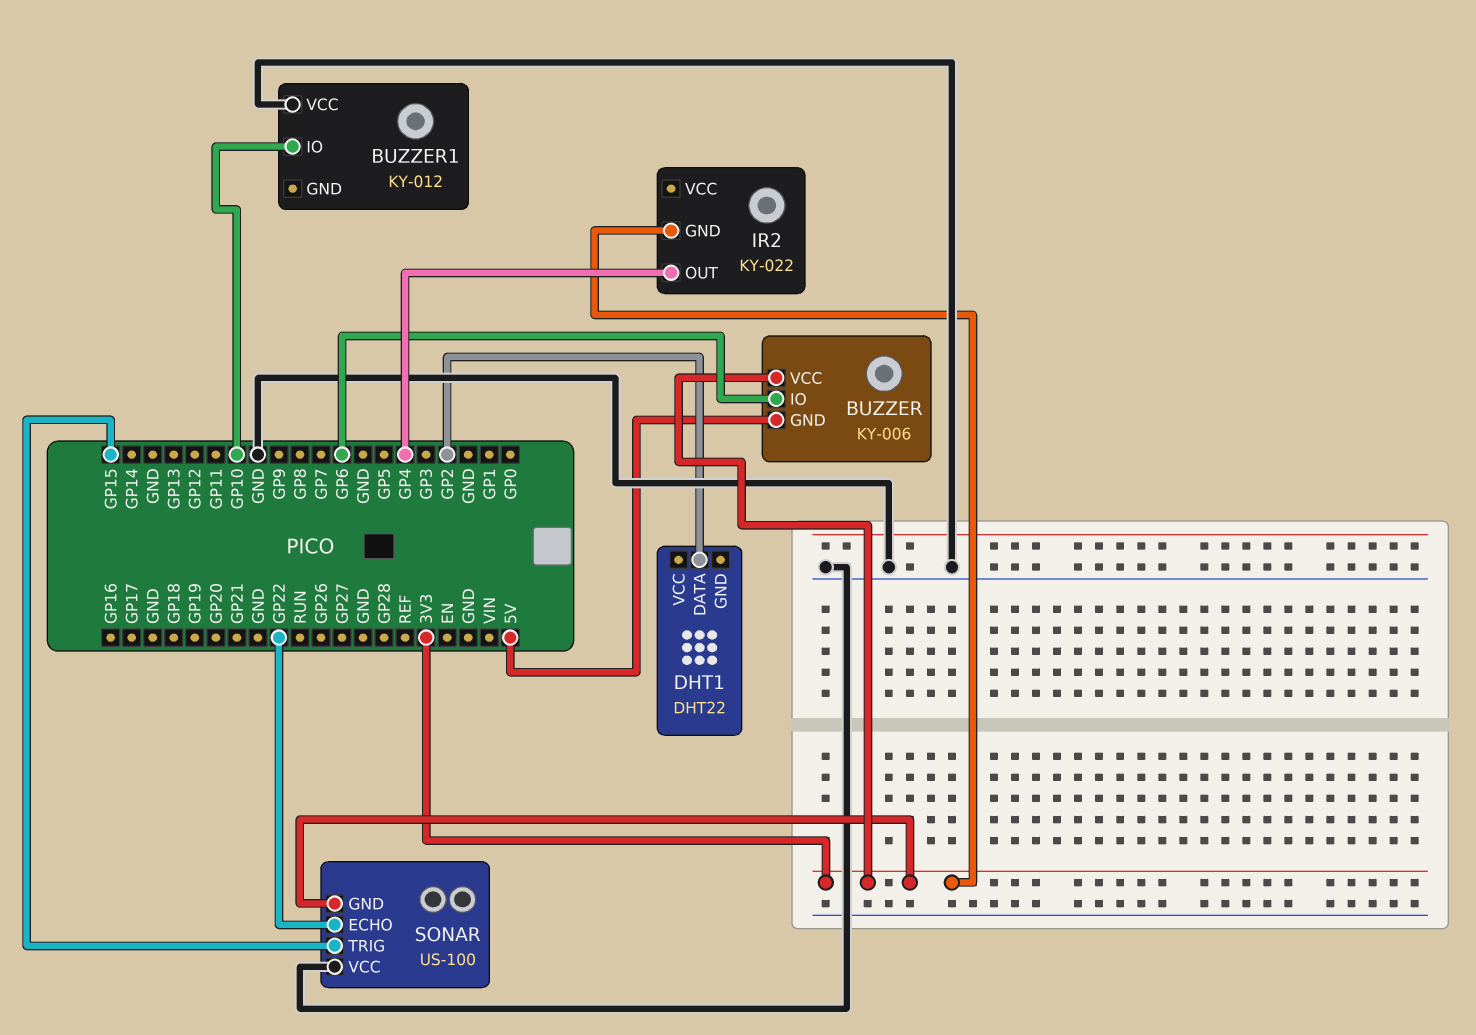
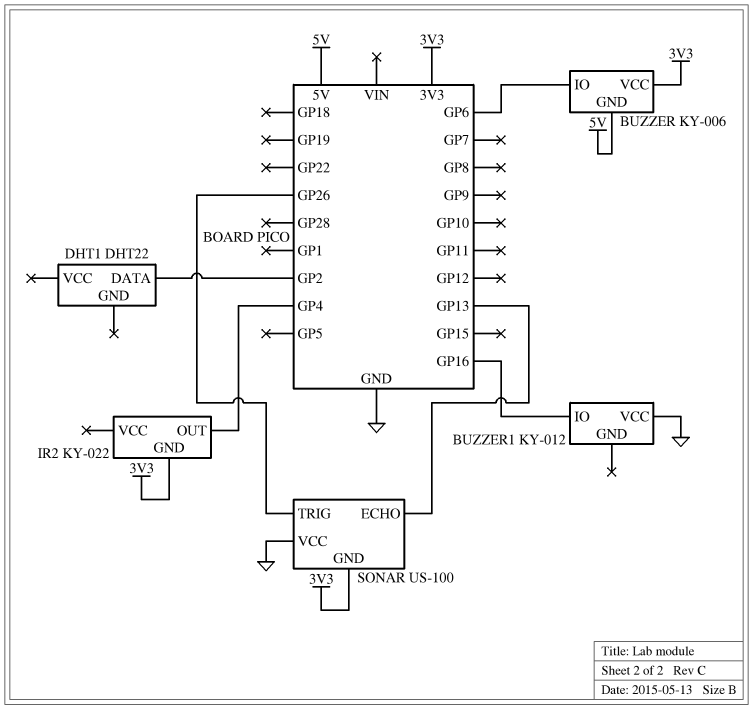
BUZZER1 pin IO: GP10 -> GP16
SONAR pin ECHO: GP22 -> GP13
SONAR pin TRIG: GP15 -> GP26

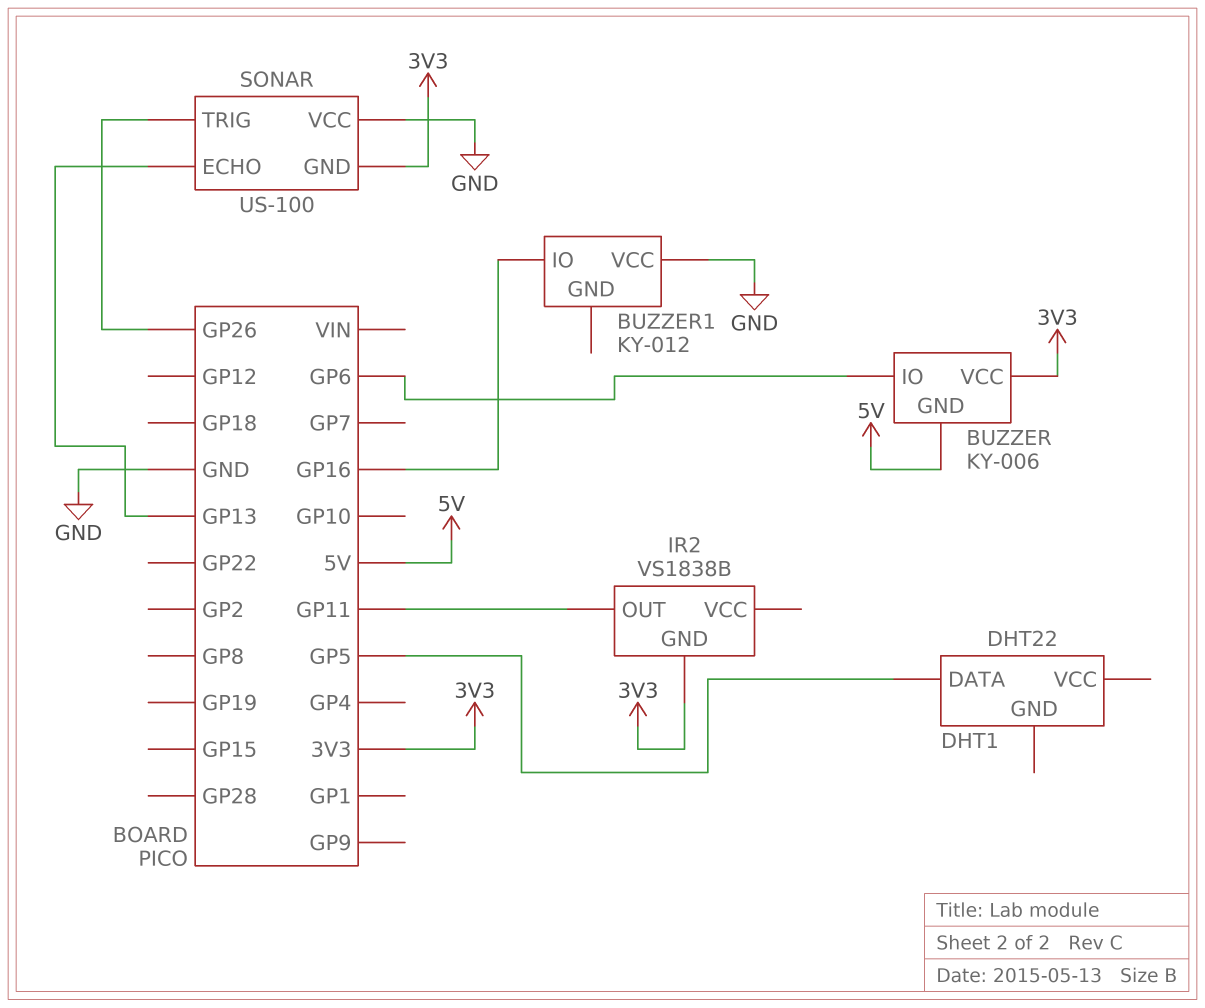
DHT1 pin DATA: GP2 -> GP5
IR2: KY-022 -> VS1838B
IR2 pin OUT: GP4 -> GP11

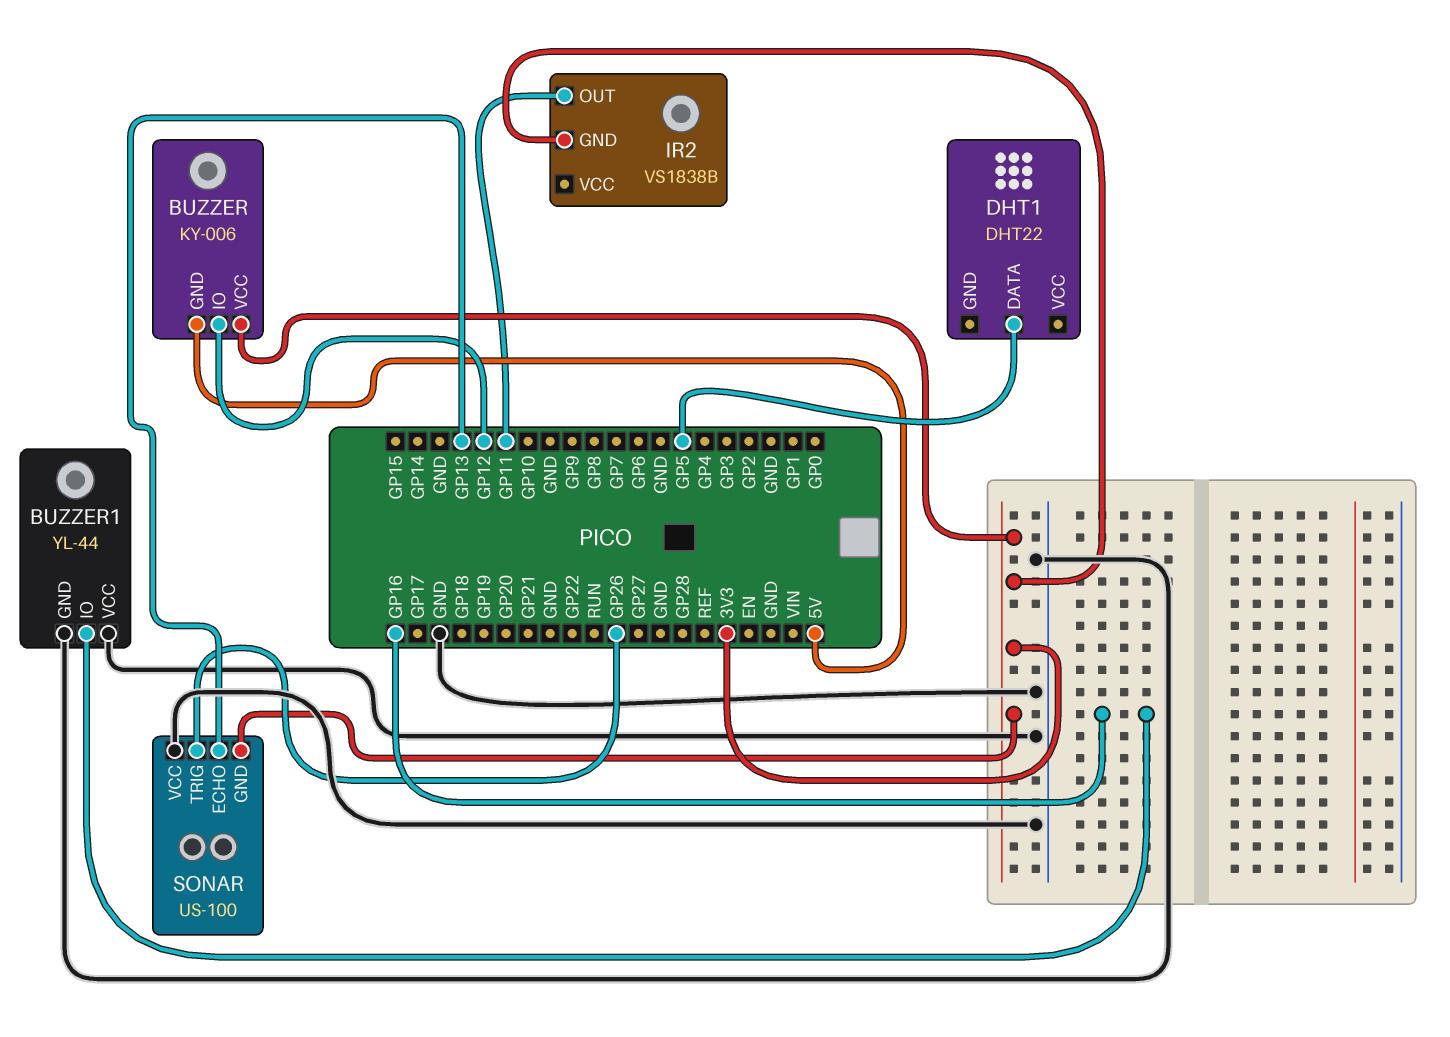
BUZZER pin IO: GP6 -> GP12
BUZZER1: KY-012 -> YL-44
BUZZER1 pin GND: none -> GND

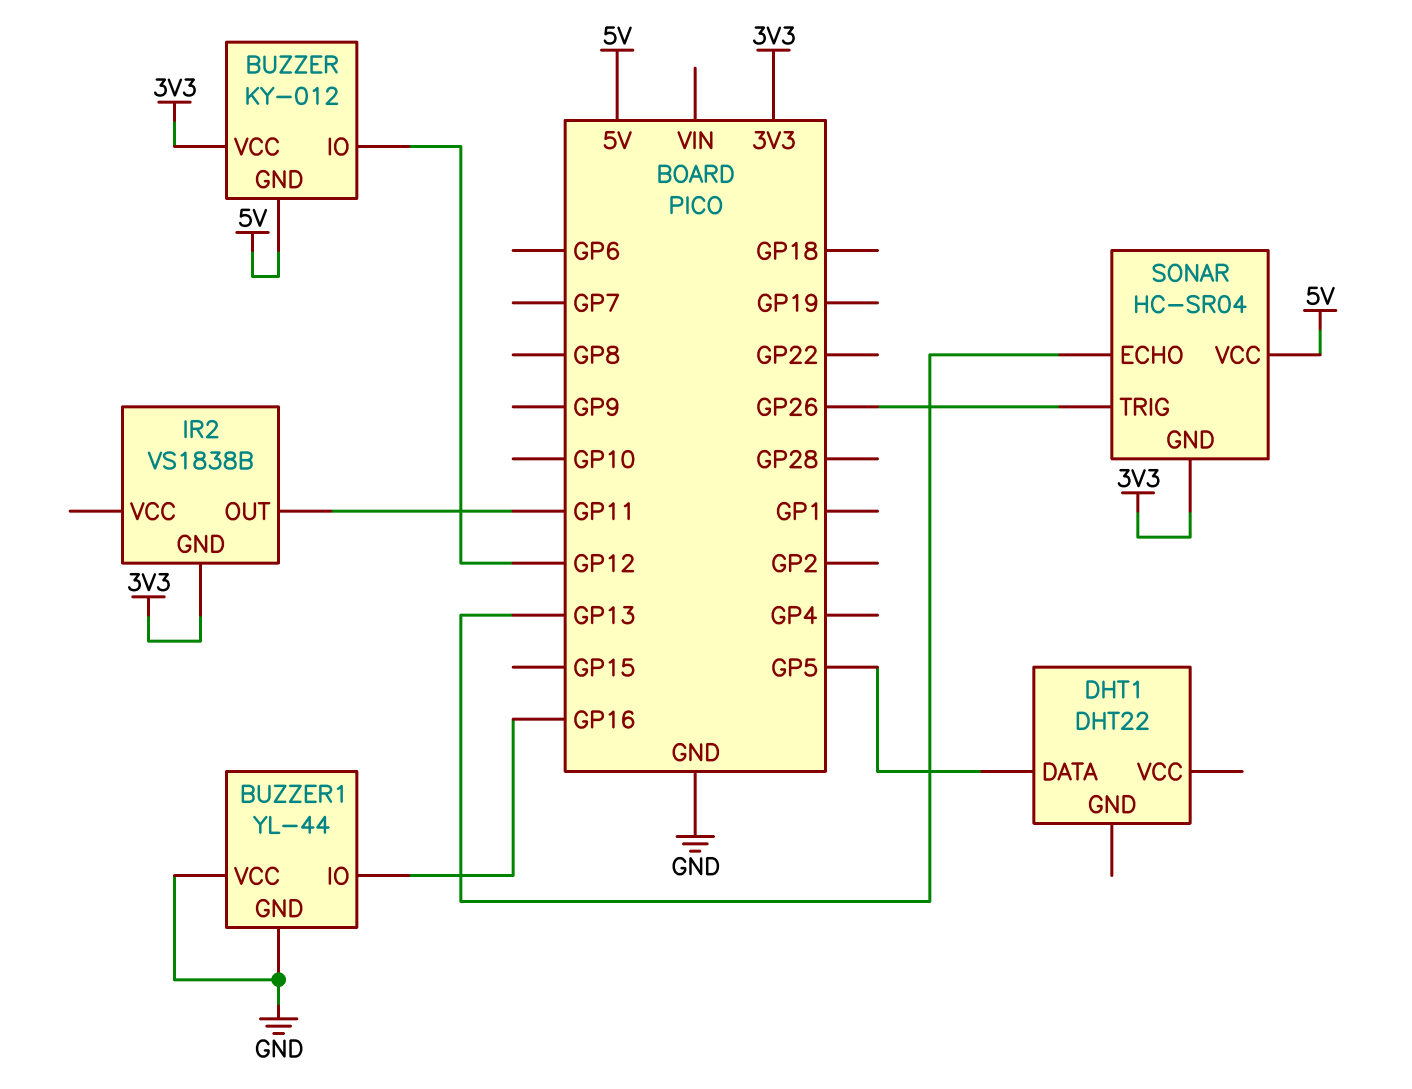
BUZZER: KY-006 -> KY-012
SONAR: US-100 -> HC-SR04
SONAR pin VCC: GND -> 5V

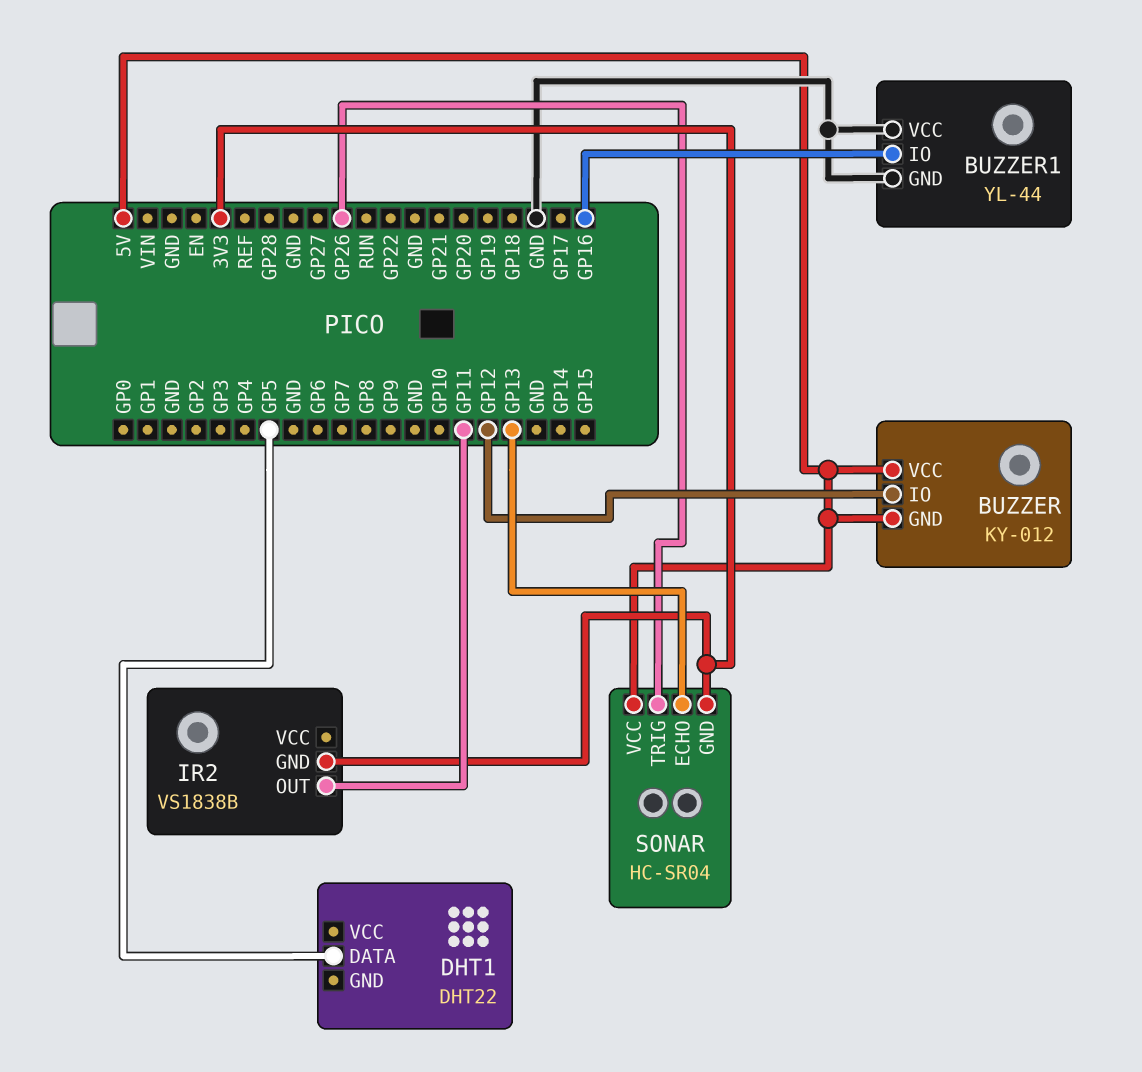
BUZZER pin VCC: 3V3 -> 5V

